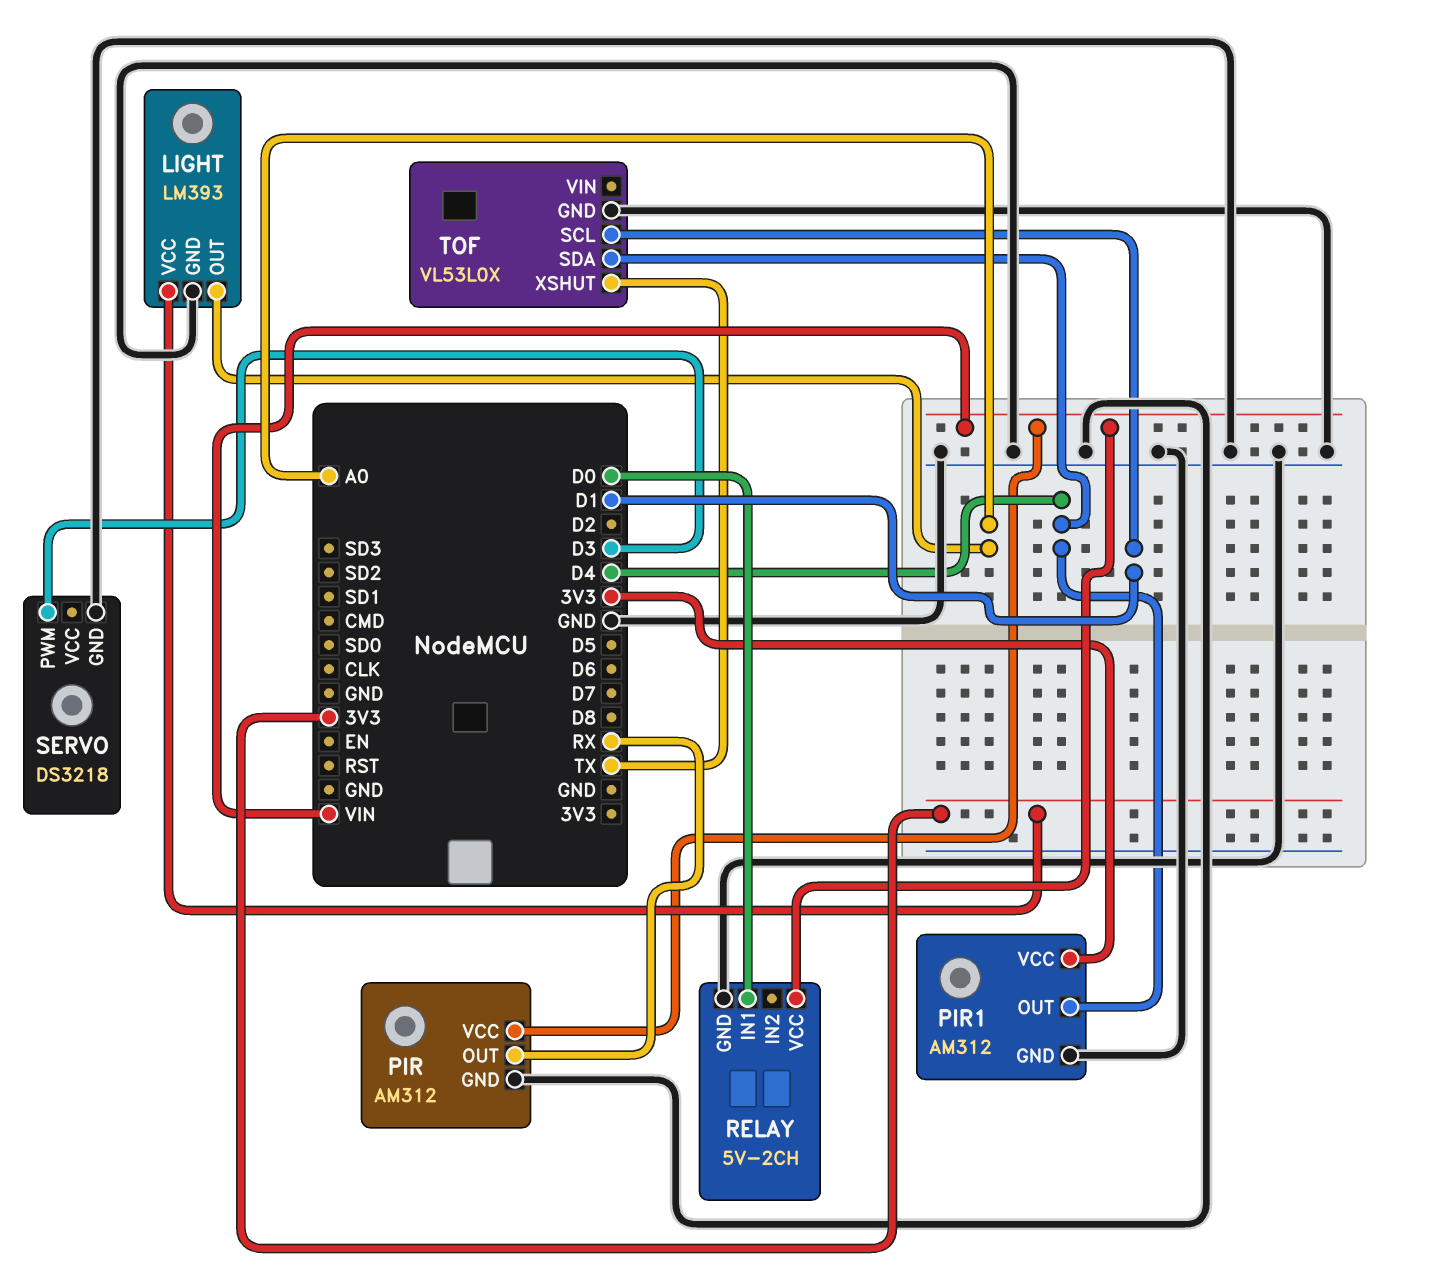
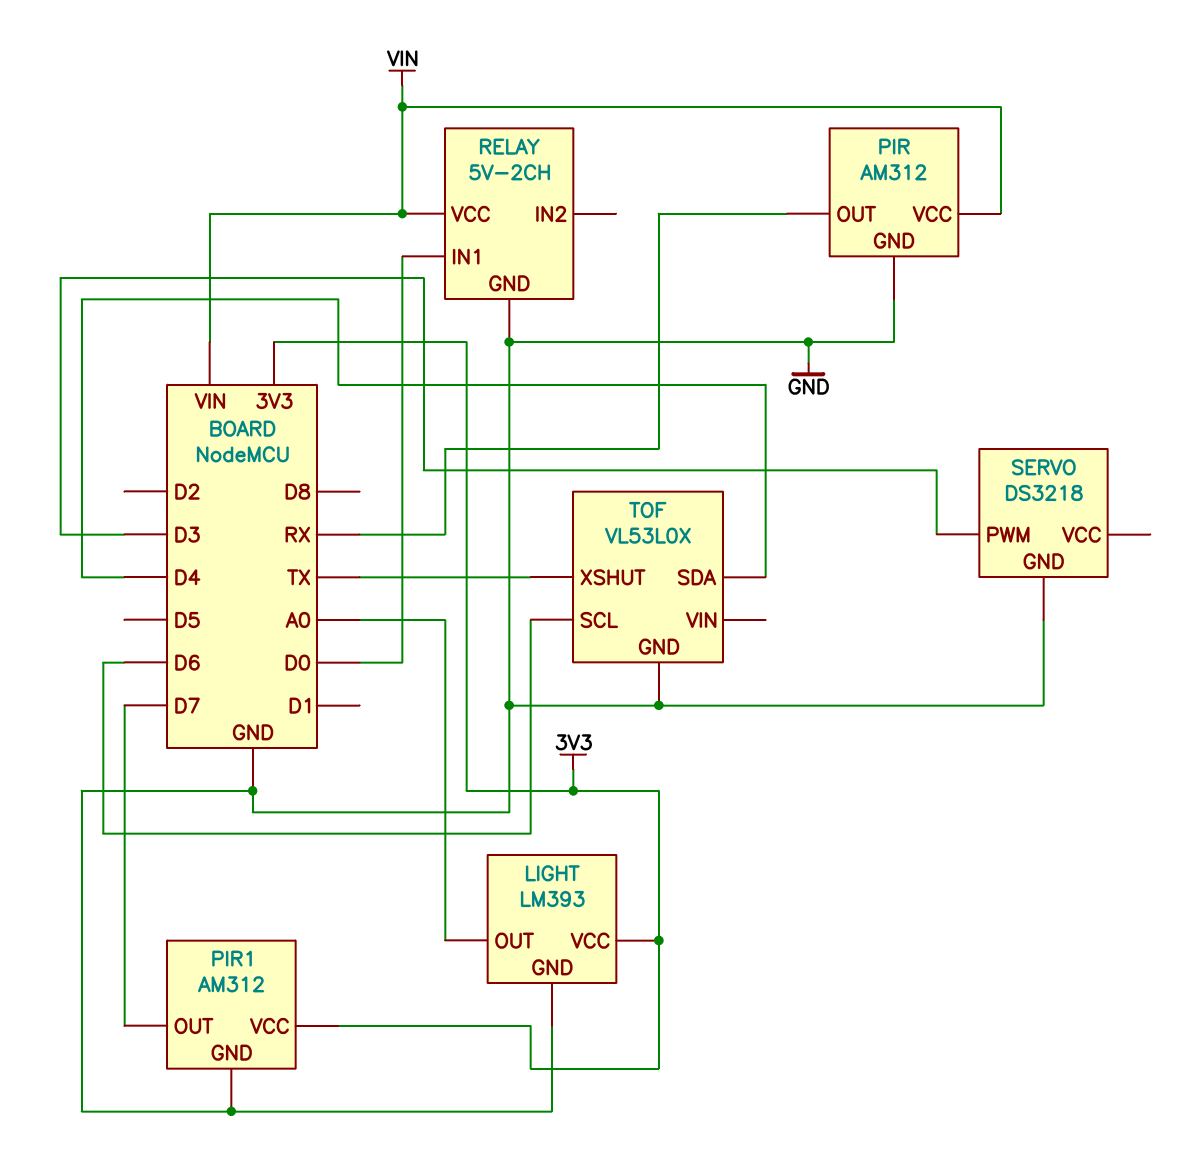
PIR1 pin OUT: D4 -> D7
TOF pin SCL: D1 -> D6

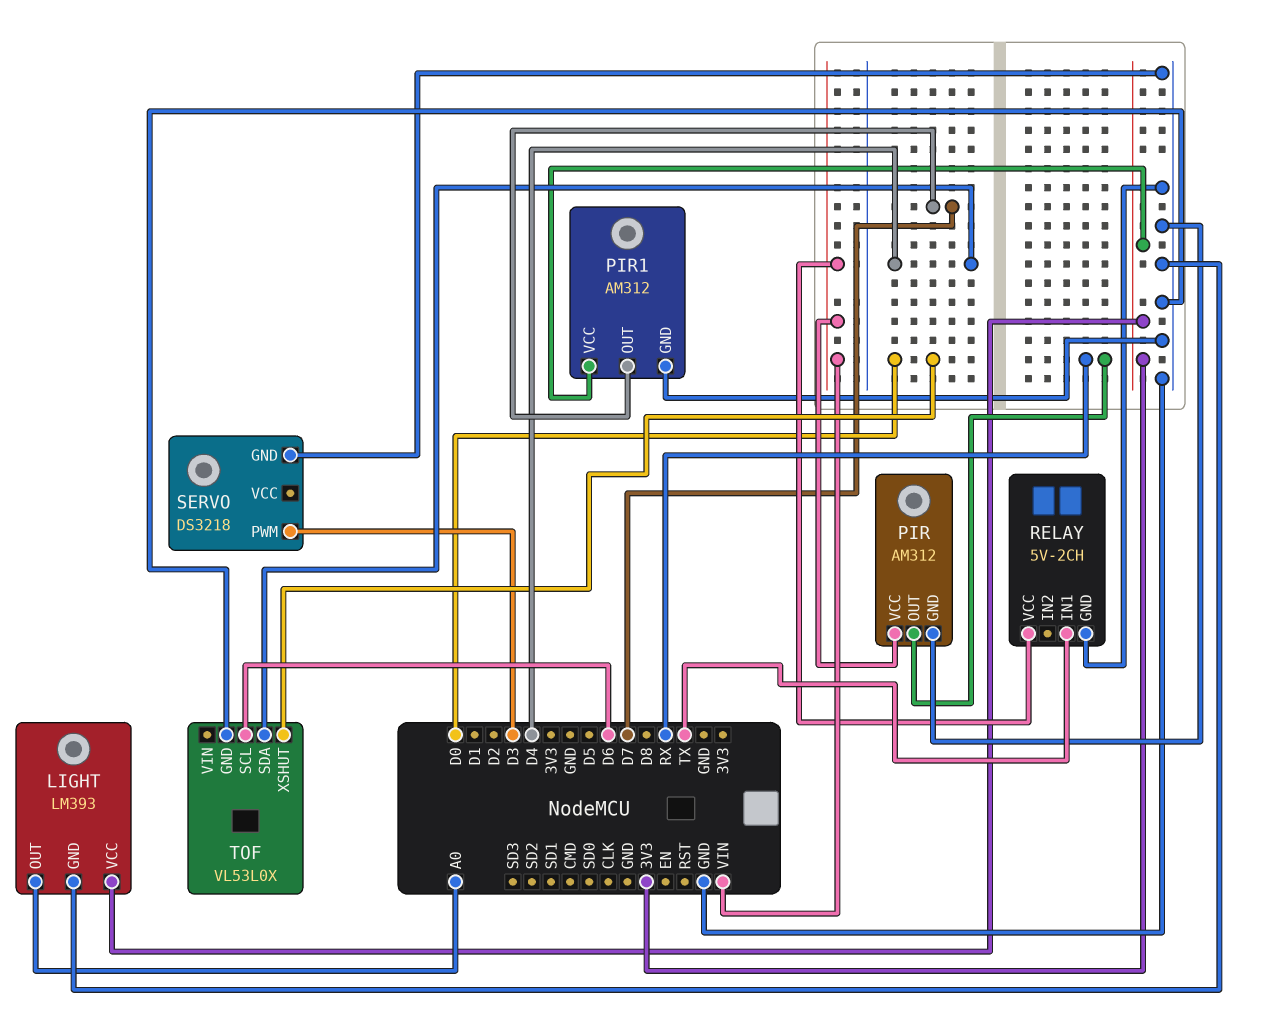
RELAY pin IN1: D0 -> TX
TOF pin XSHUT: TX -> D0

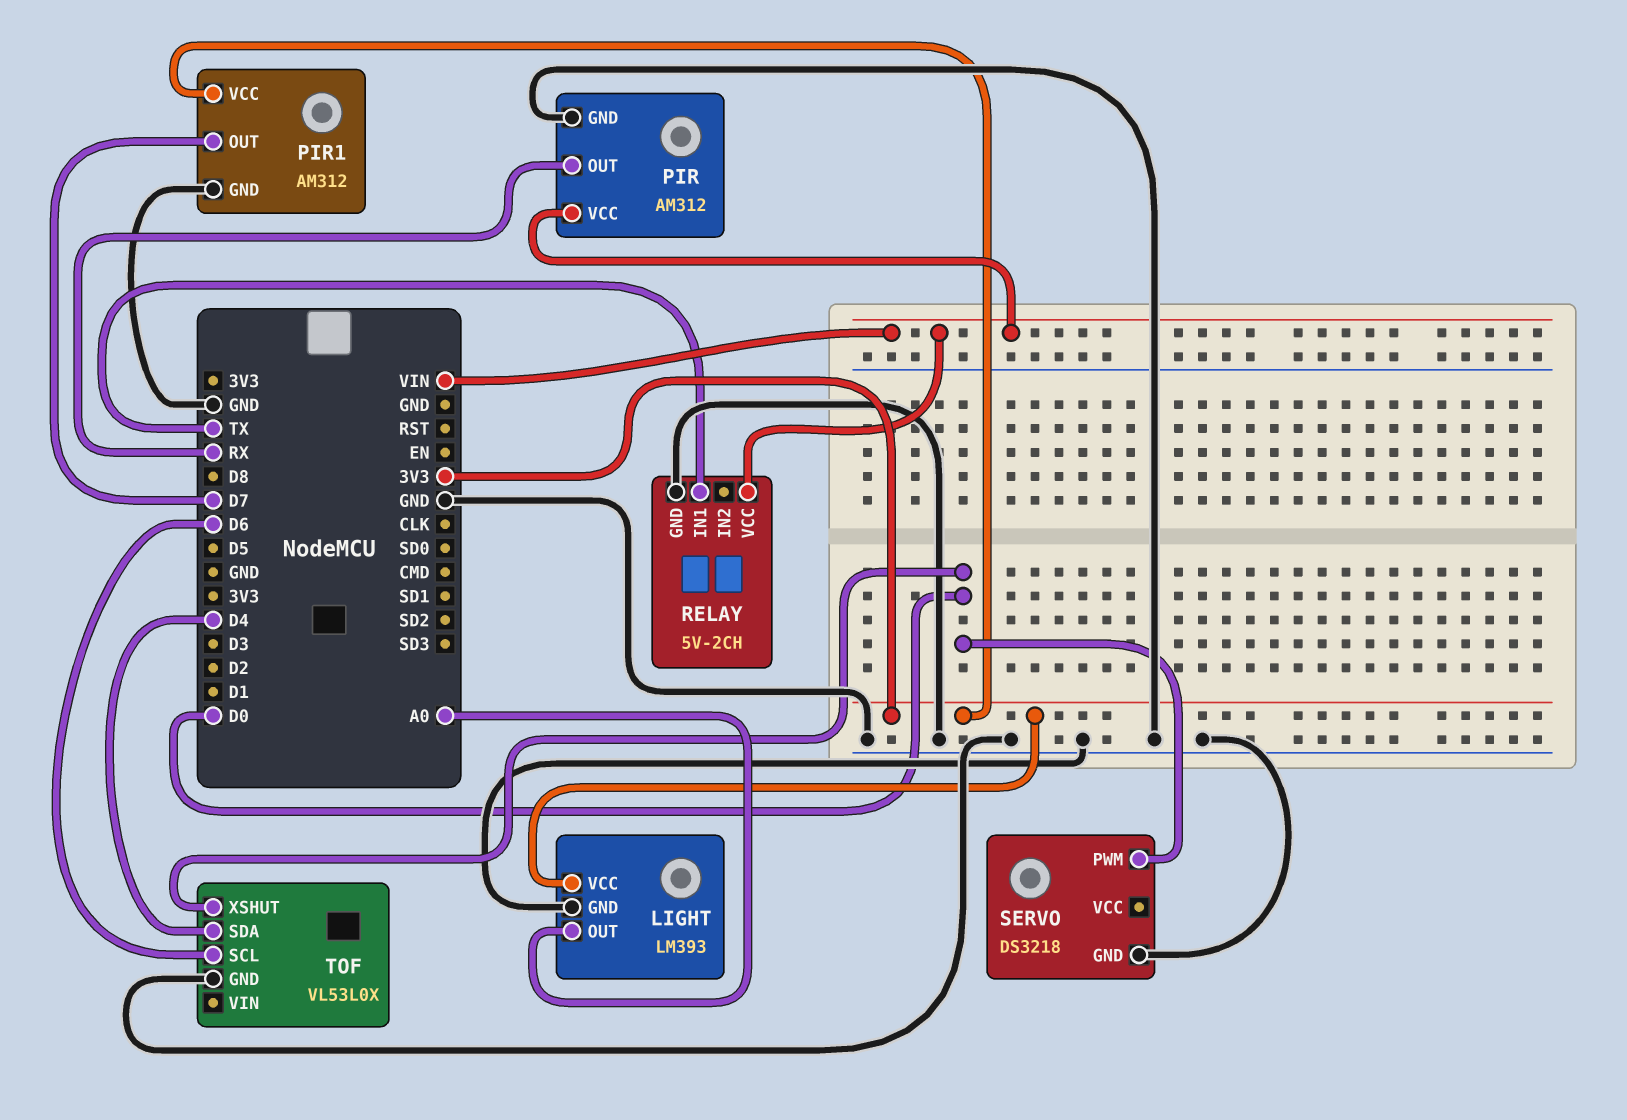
SERVO pin PWM: D3 -> D0

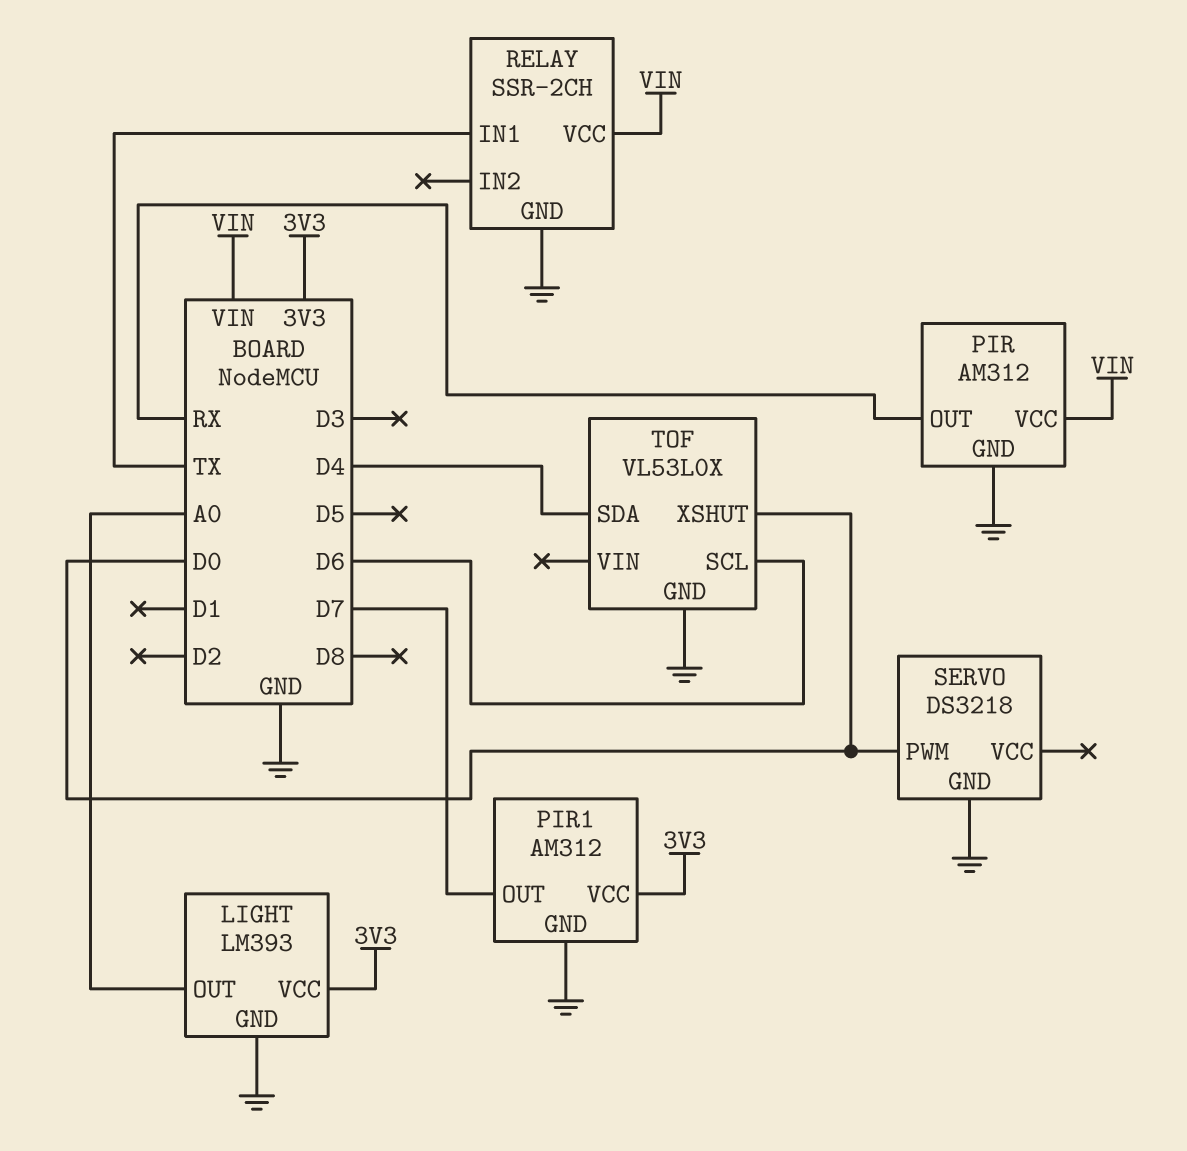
RELAY: 5V-2CH -> SSR-2CH

